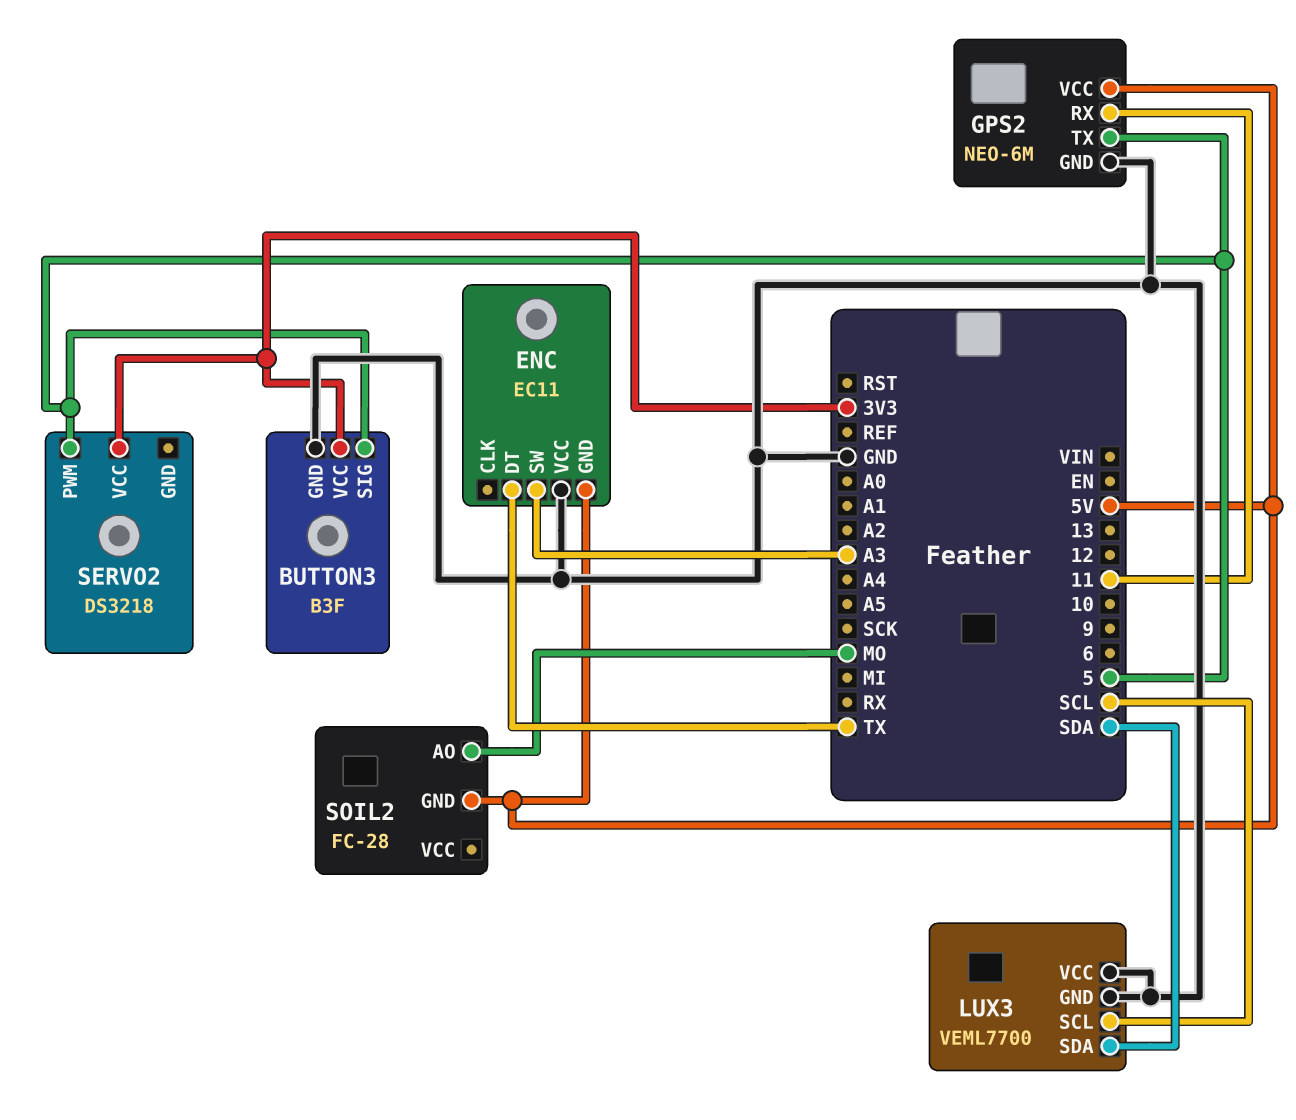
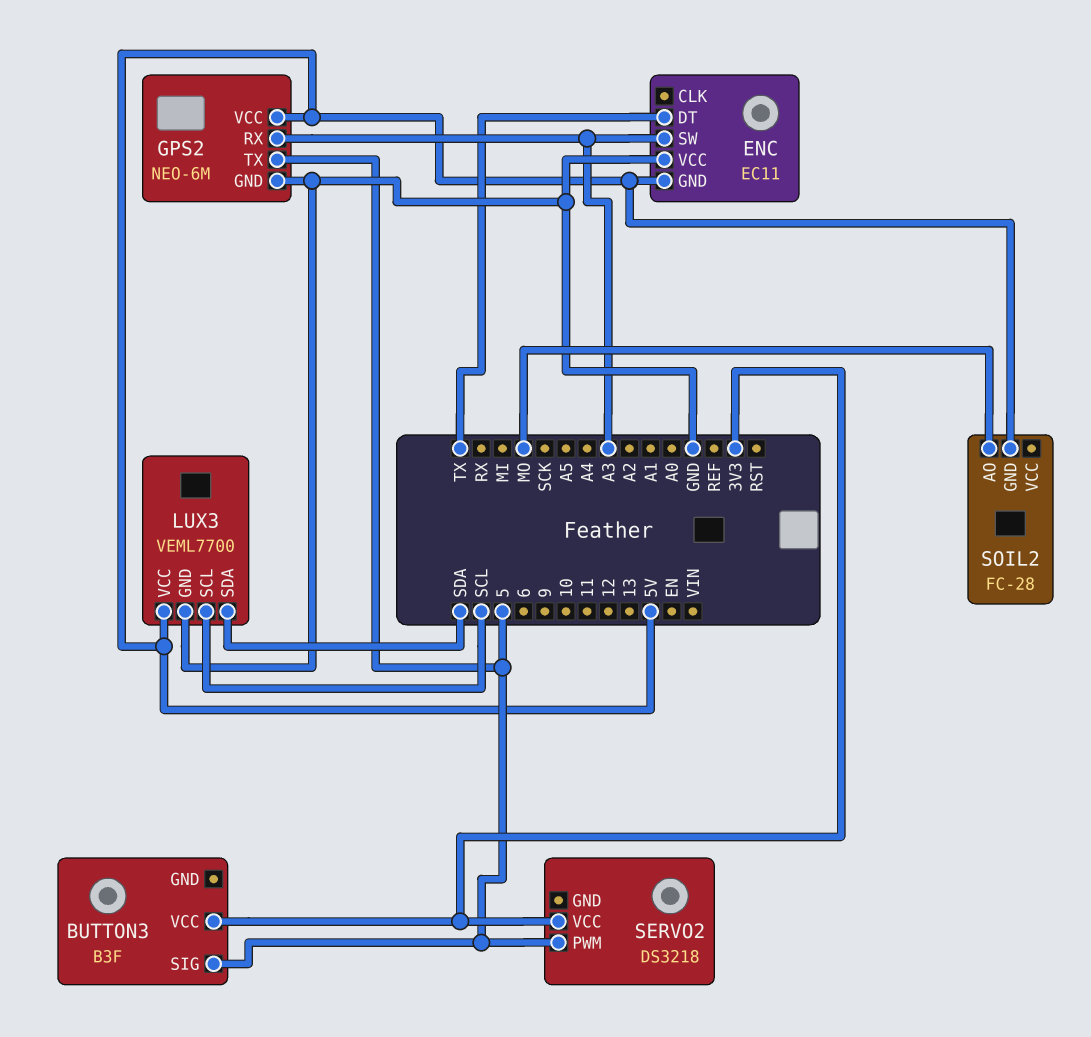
BUTTON3 pin GND: GND -> none
GPS2 pin RX: 11 -> A3
LUX3 pin VCC: GND -> 5V

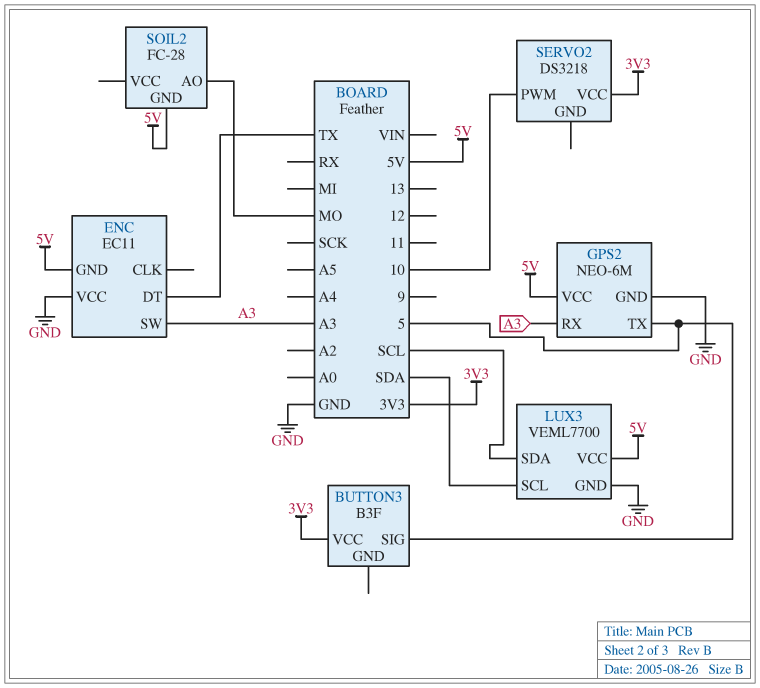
LUX3 pin SCL: SCL -> SDA
LUX3 pin SDA: SDA -> SCL
SERVO2 pin PWM: 5 -> 10

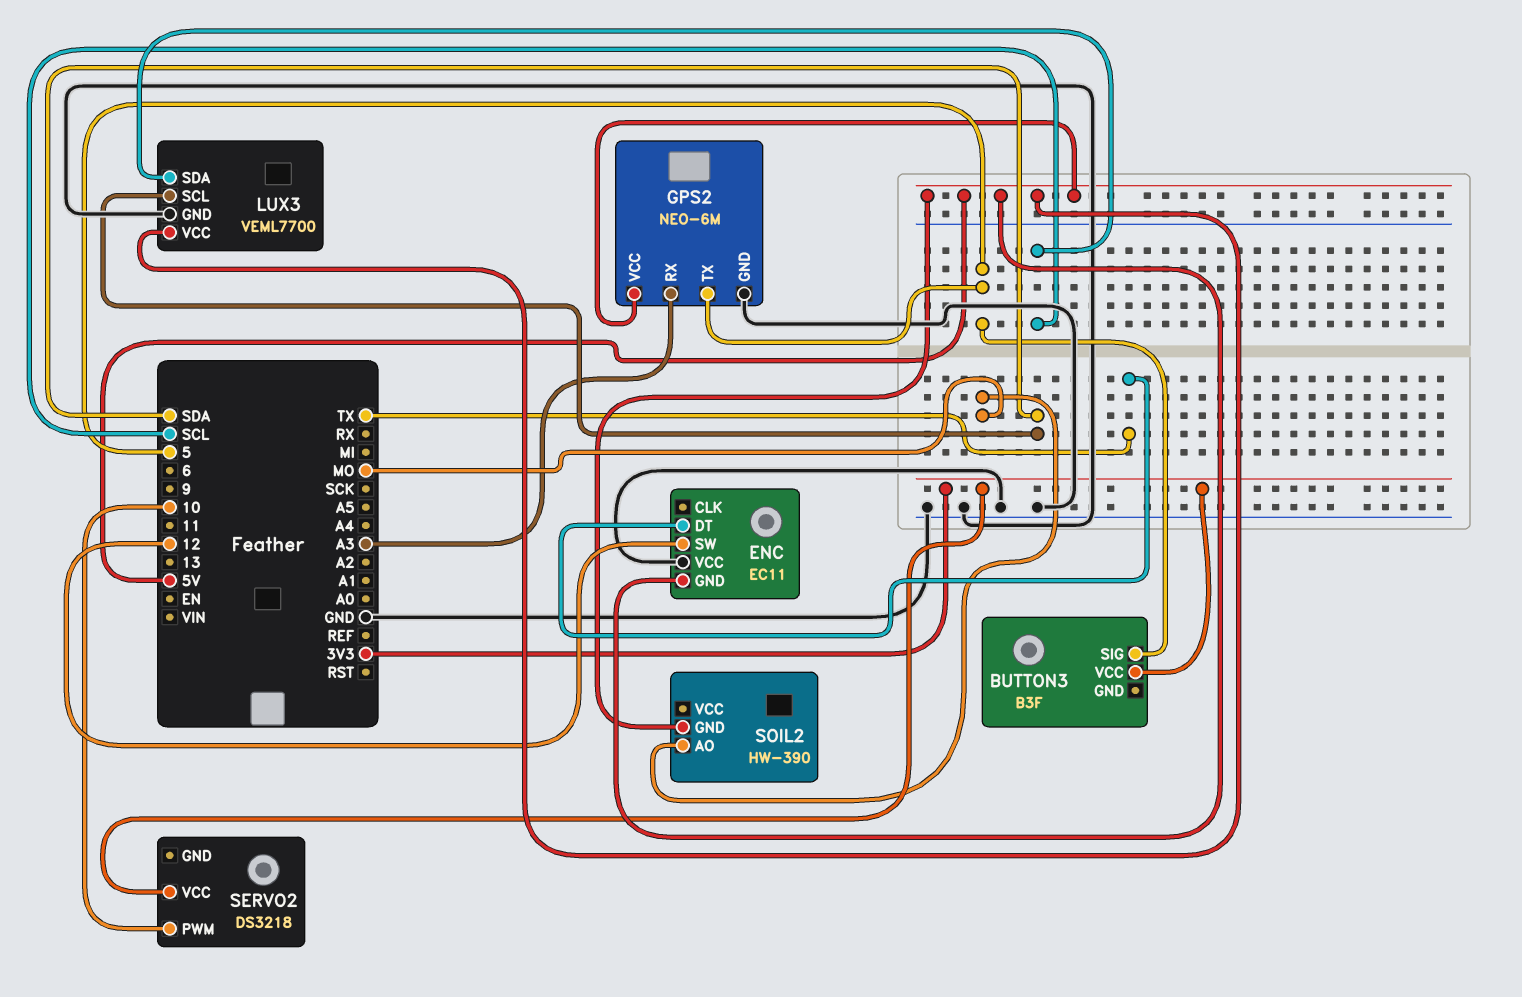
ENC pin SW: A3 -> 12
SOIL2: FC-28 -> HW-390

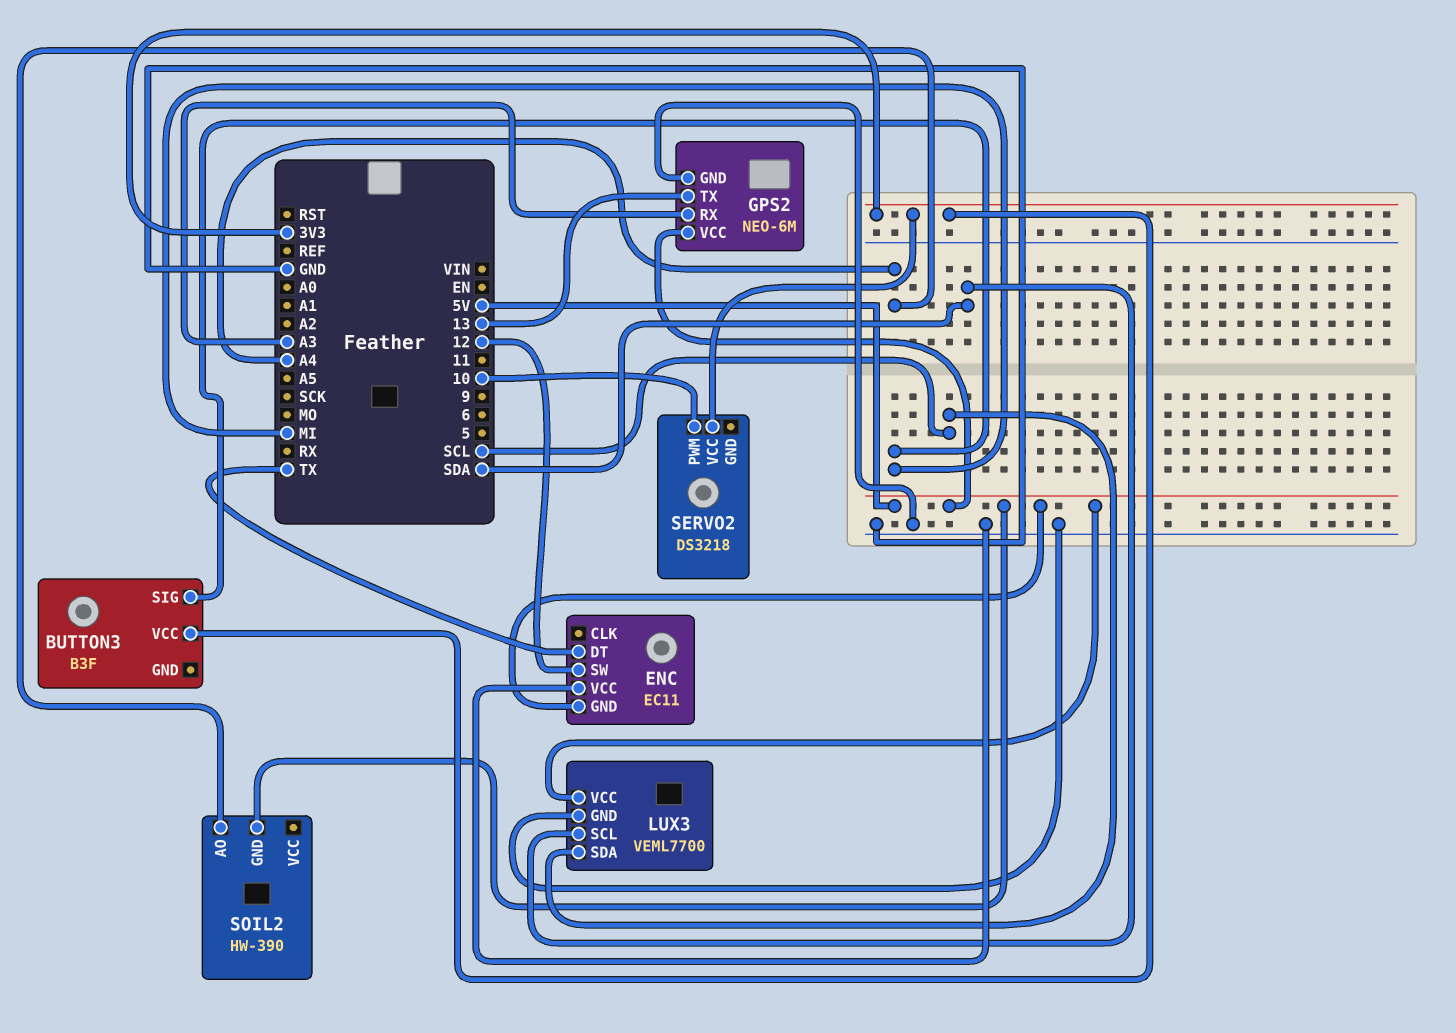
BUTTON3 pin SIG: 5 -> MI
GPS2 pin TX: 5 -> 13
SOIL2 pin AO: MO -> A4

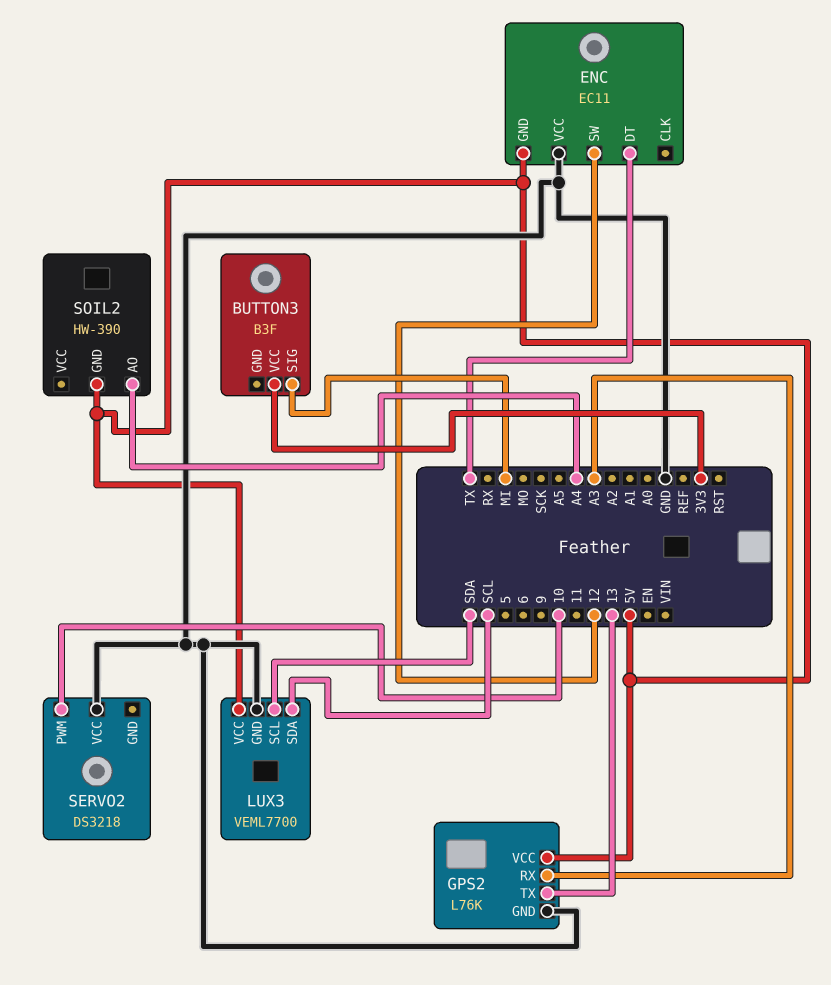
GPS2: NEO-6M -> L76K
SERVO2 pin VCC: 3V3 -> GND

